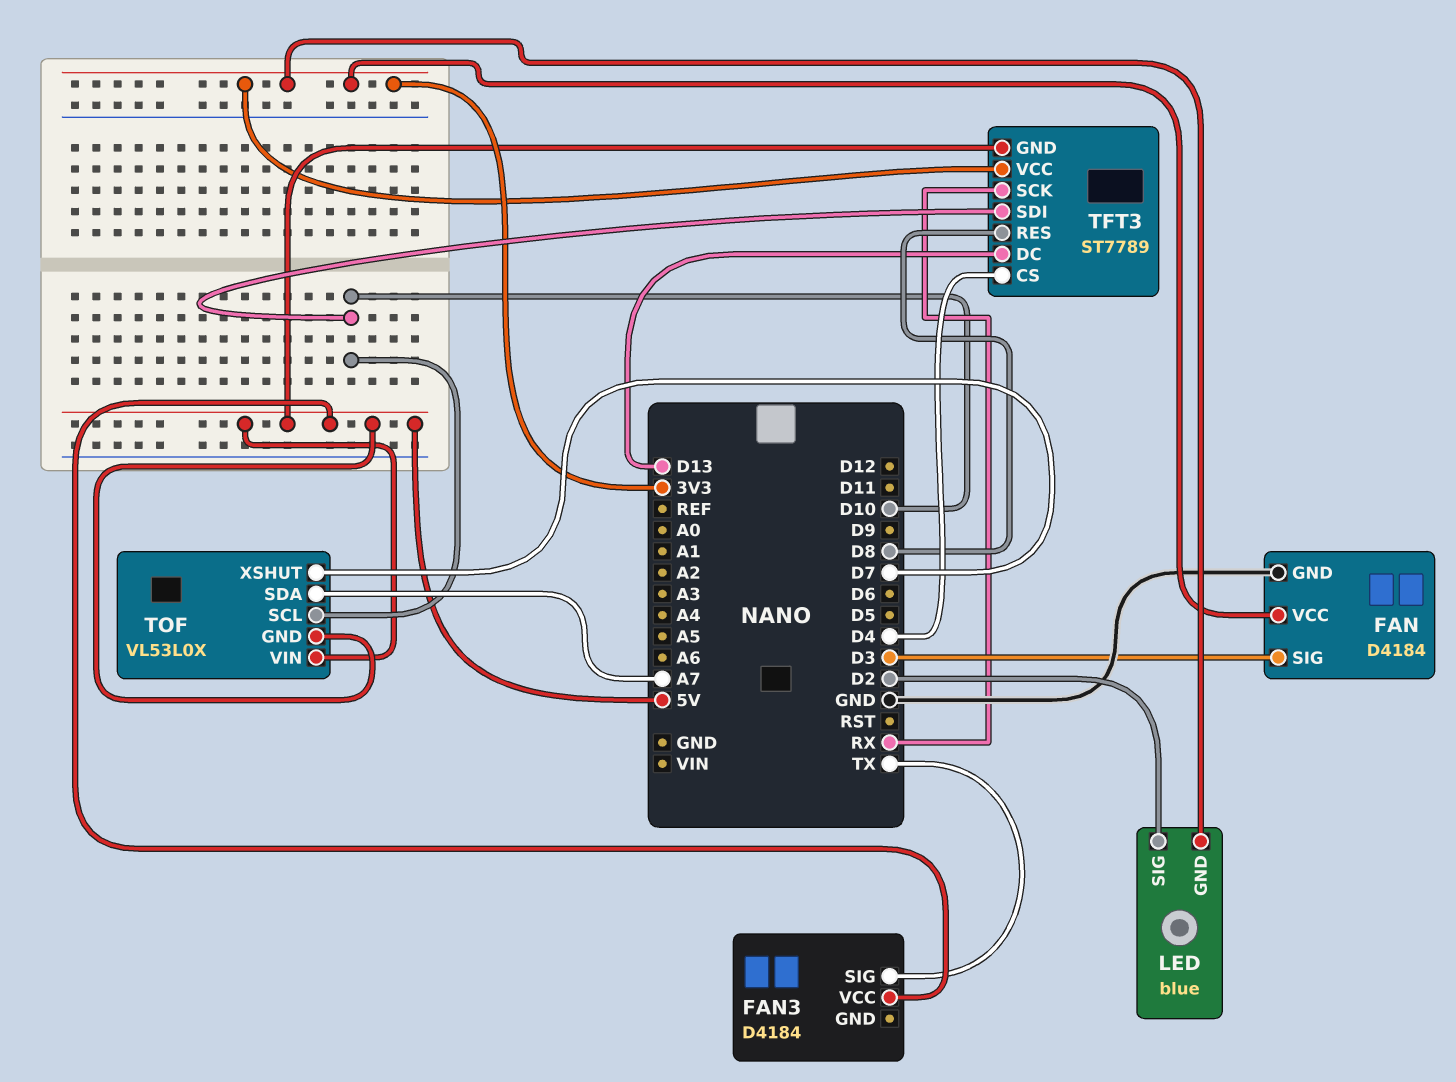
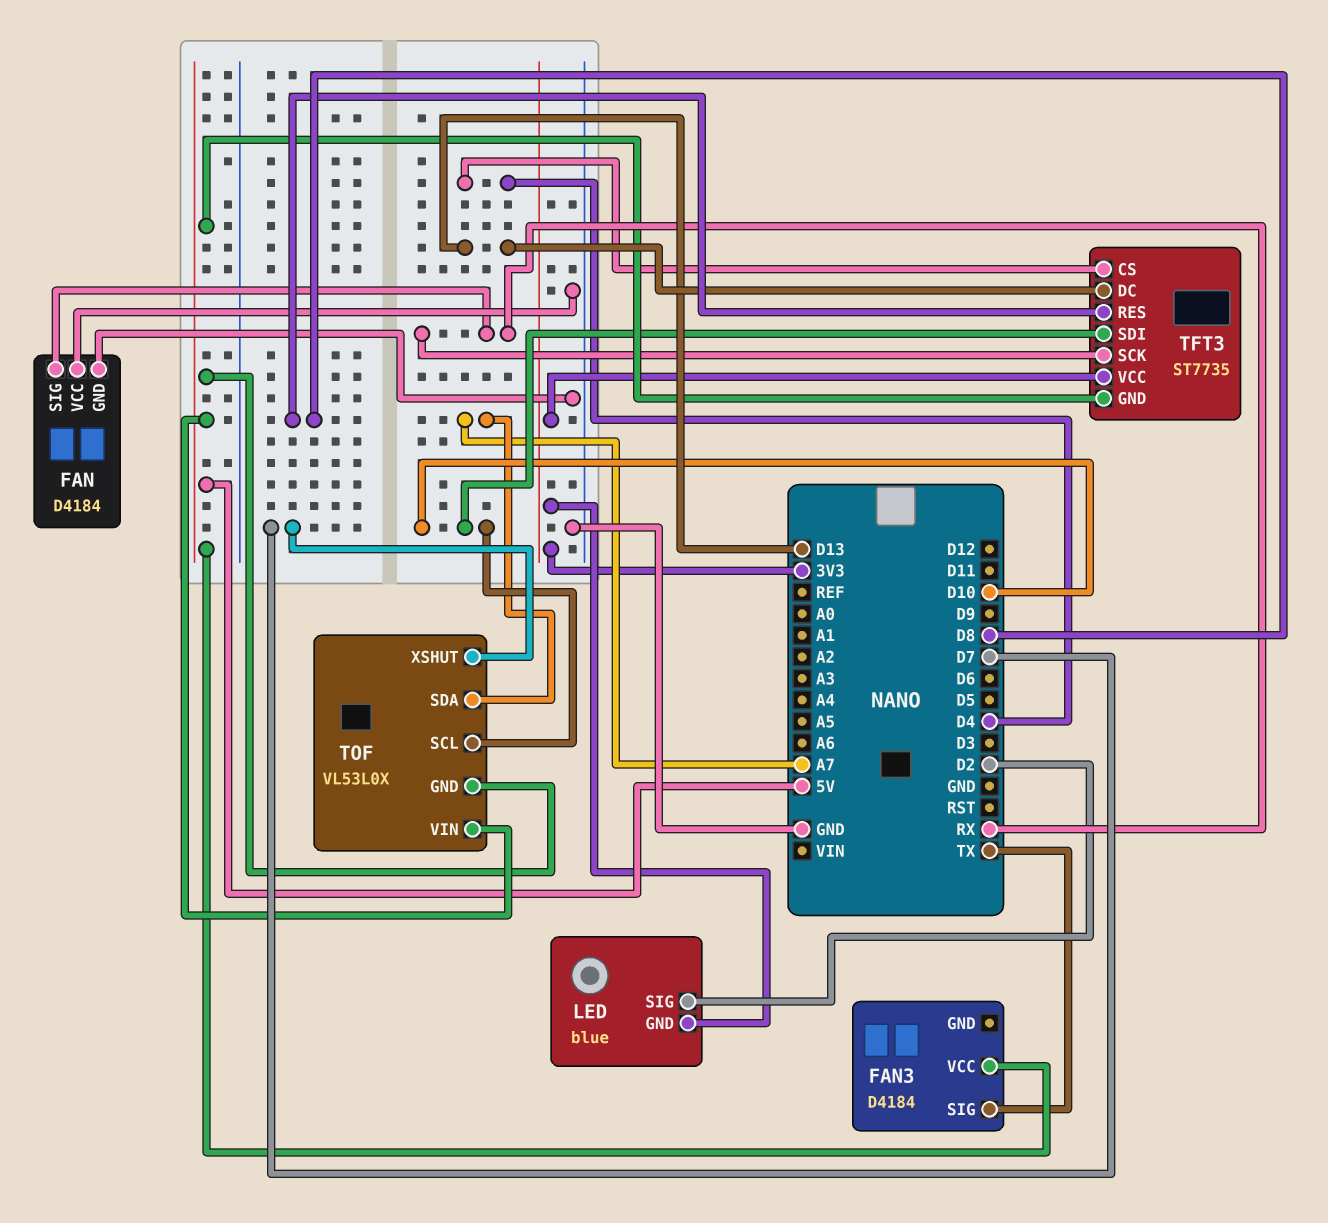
FAN pin SIG: D3 -> RX
FAN pin VCC: 3V3 -> GND
TFT3: ST7789 -> ST7735

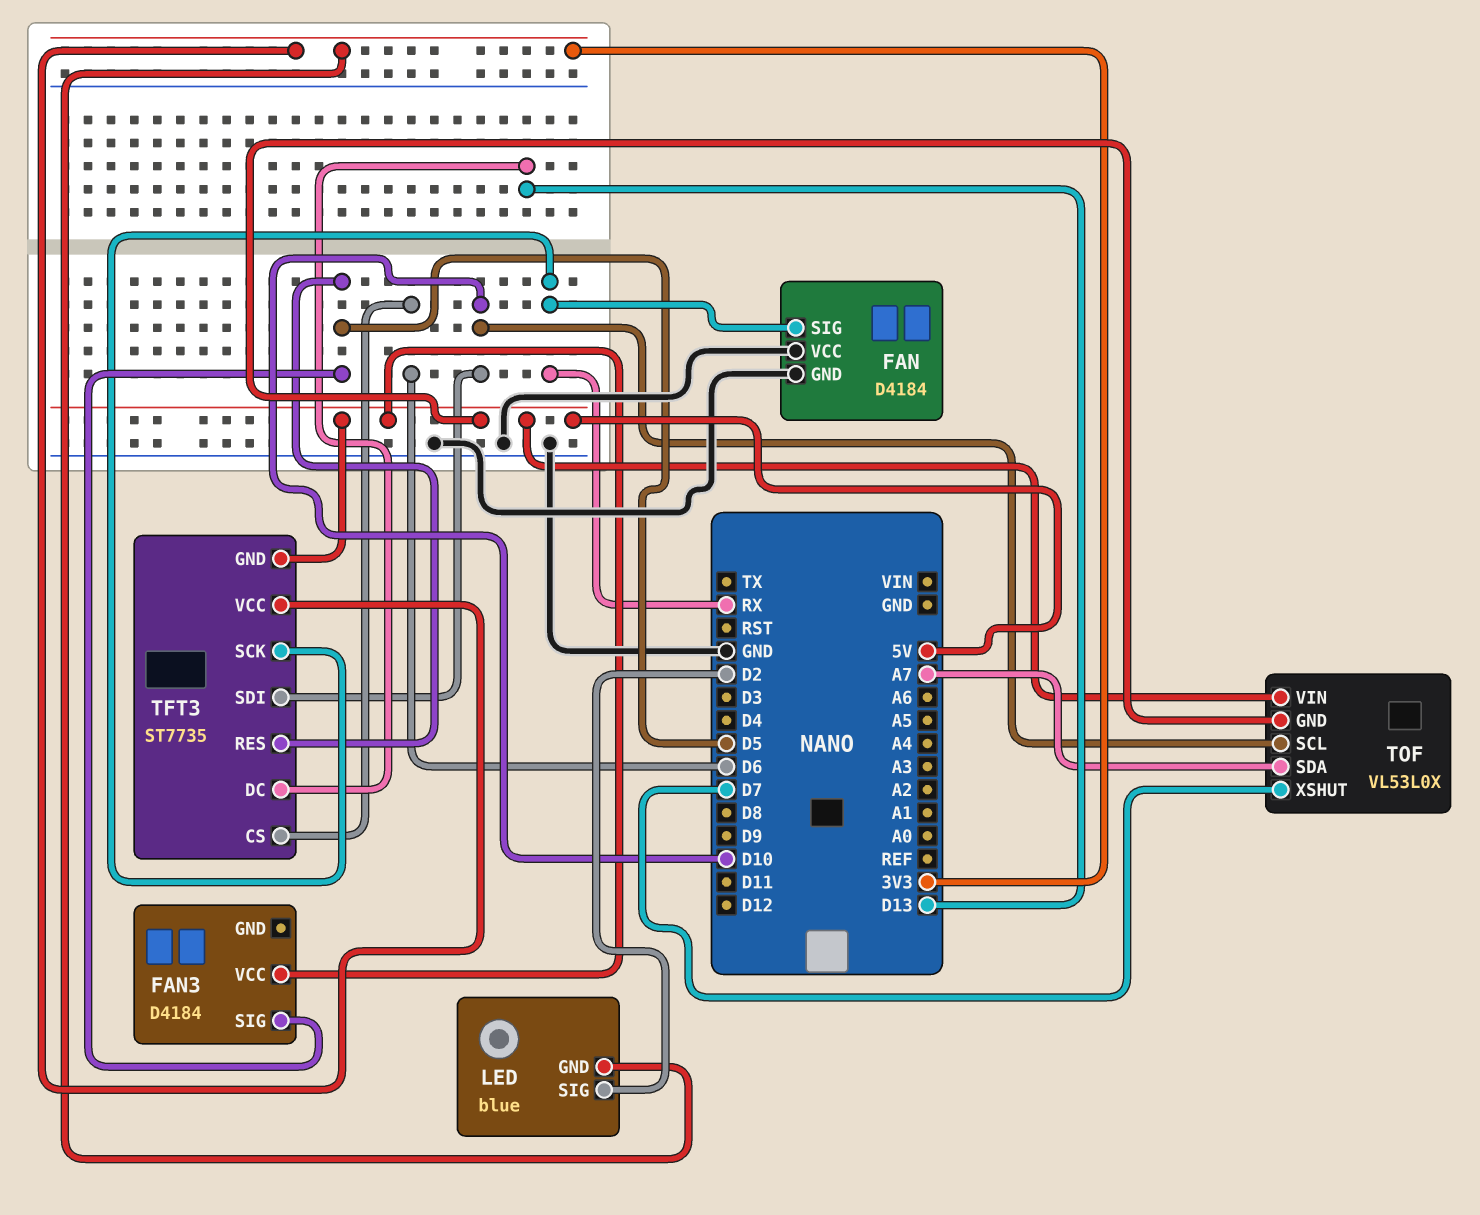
FAN3 pin SIG: TX -> D5
TFT3 pin CS: D4 -> D6
TFT3 pin RES: D8 -> D5

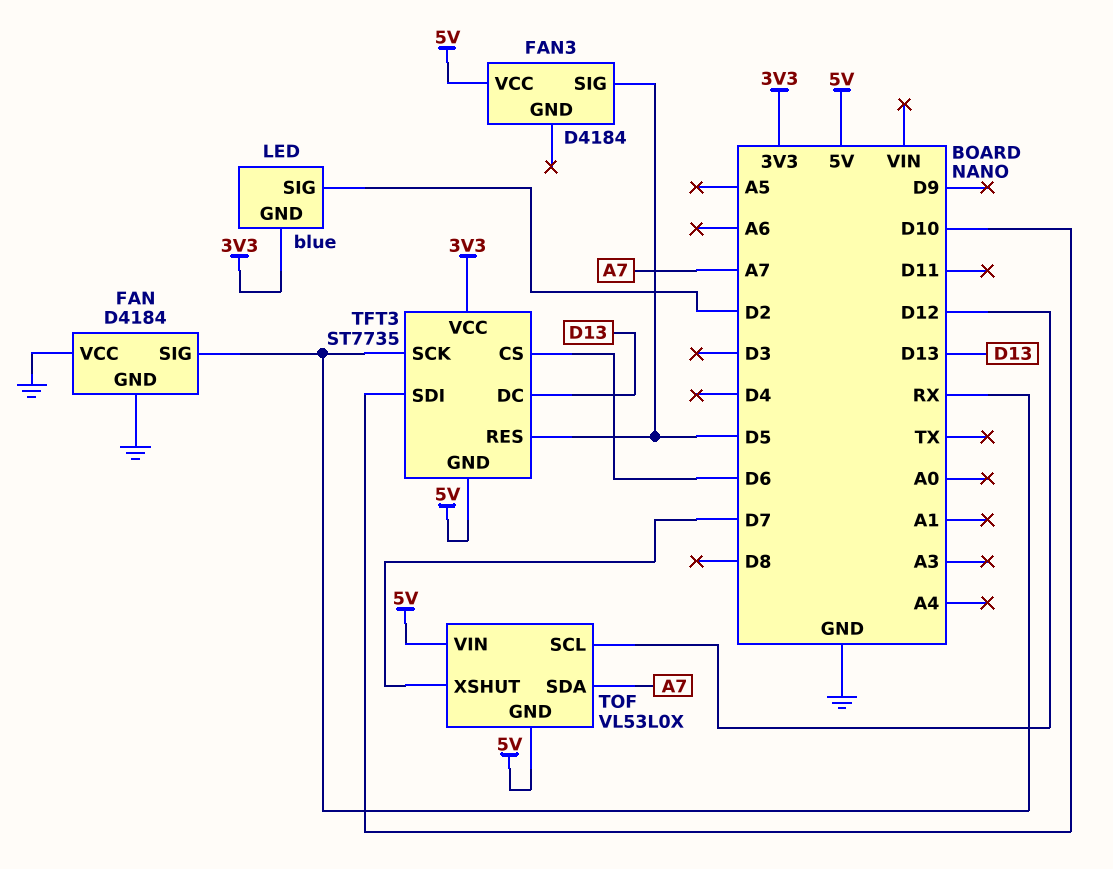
TOF pin SCL: D10 -> D12

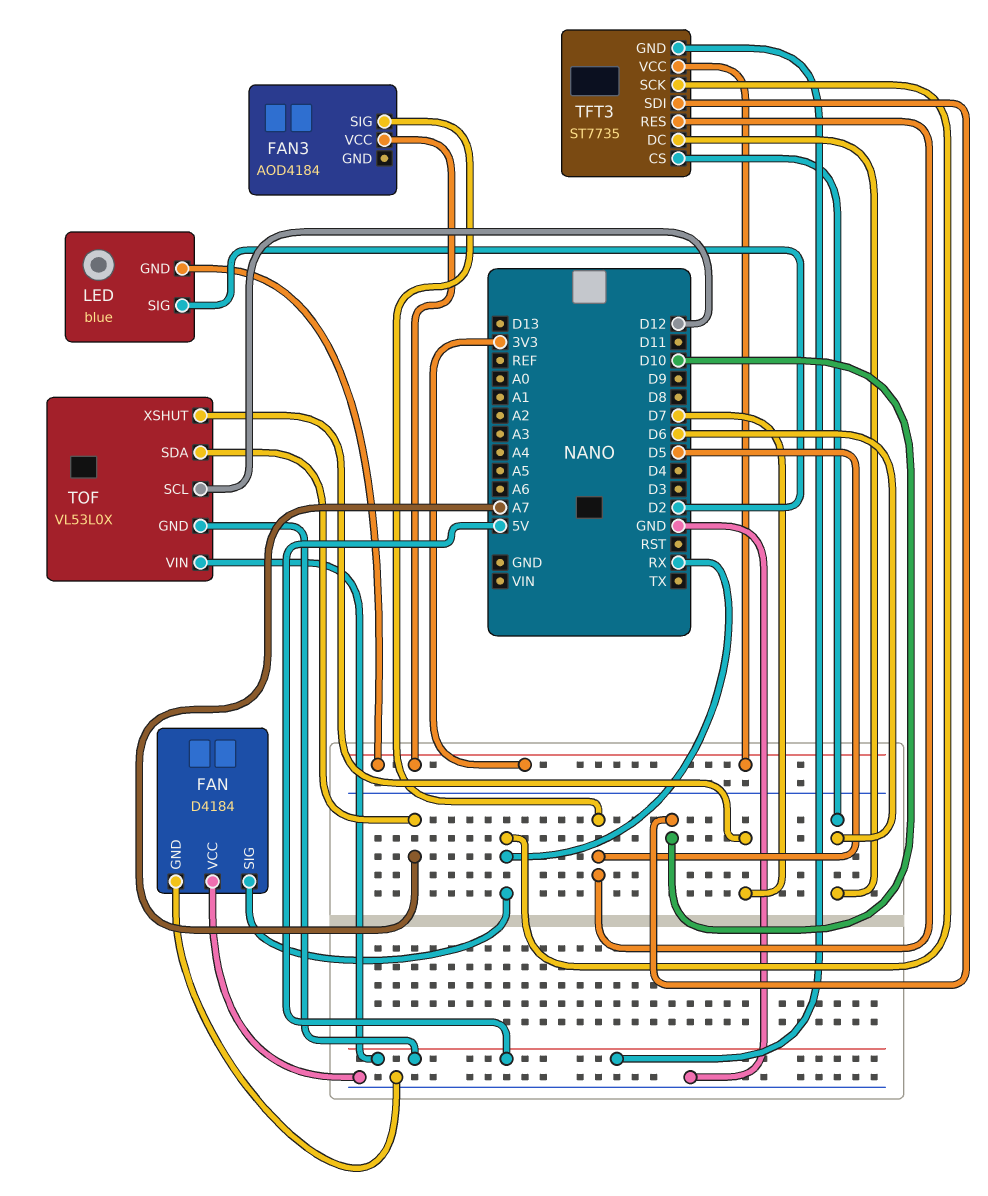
FAN3: D4184 -> AOD4184
FAN3 pin VCC: 5V -> 3V3
TFT3 pin DC: D13 -> D6

